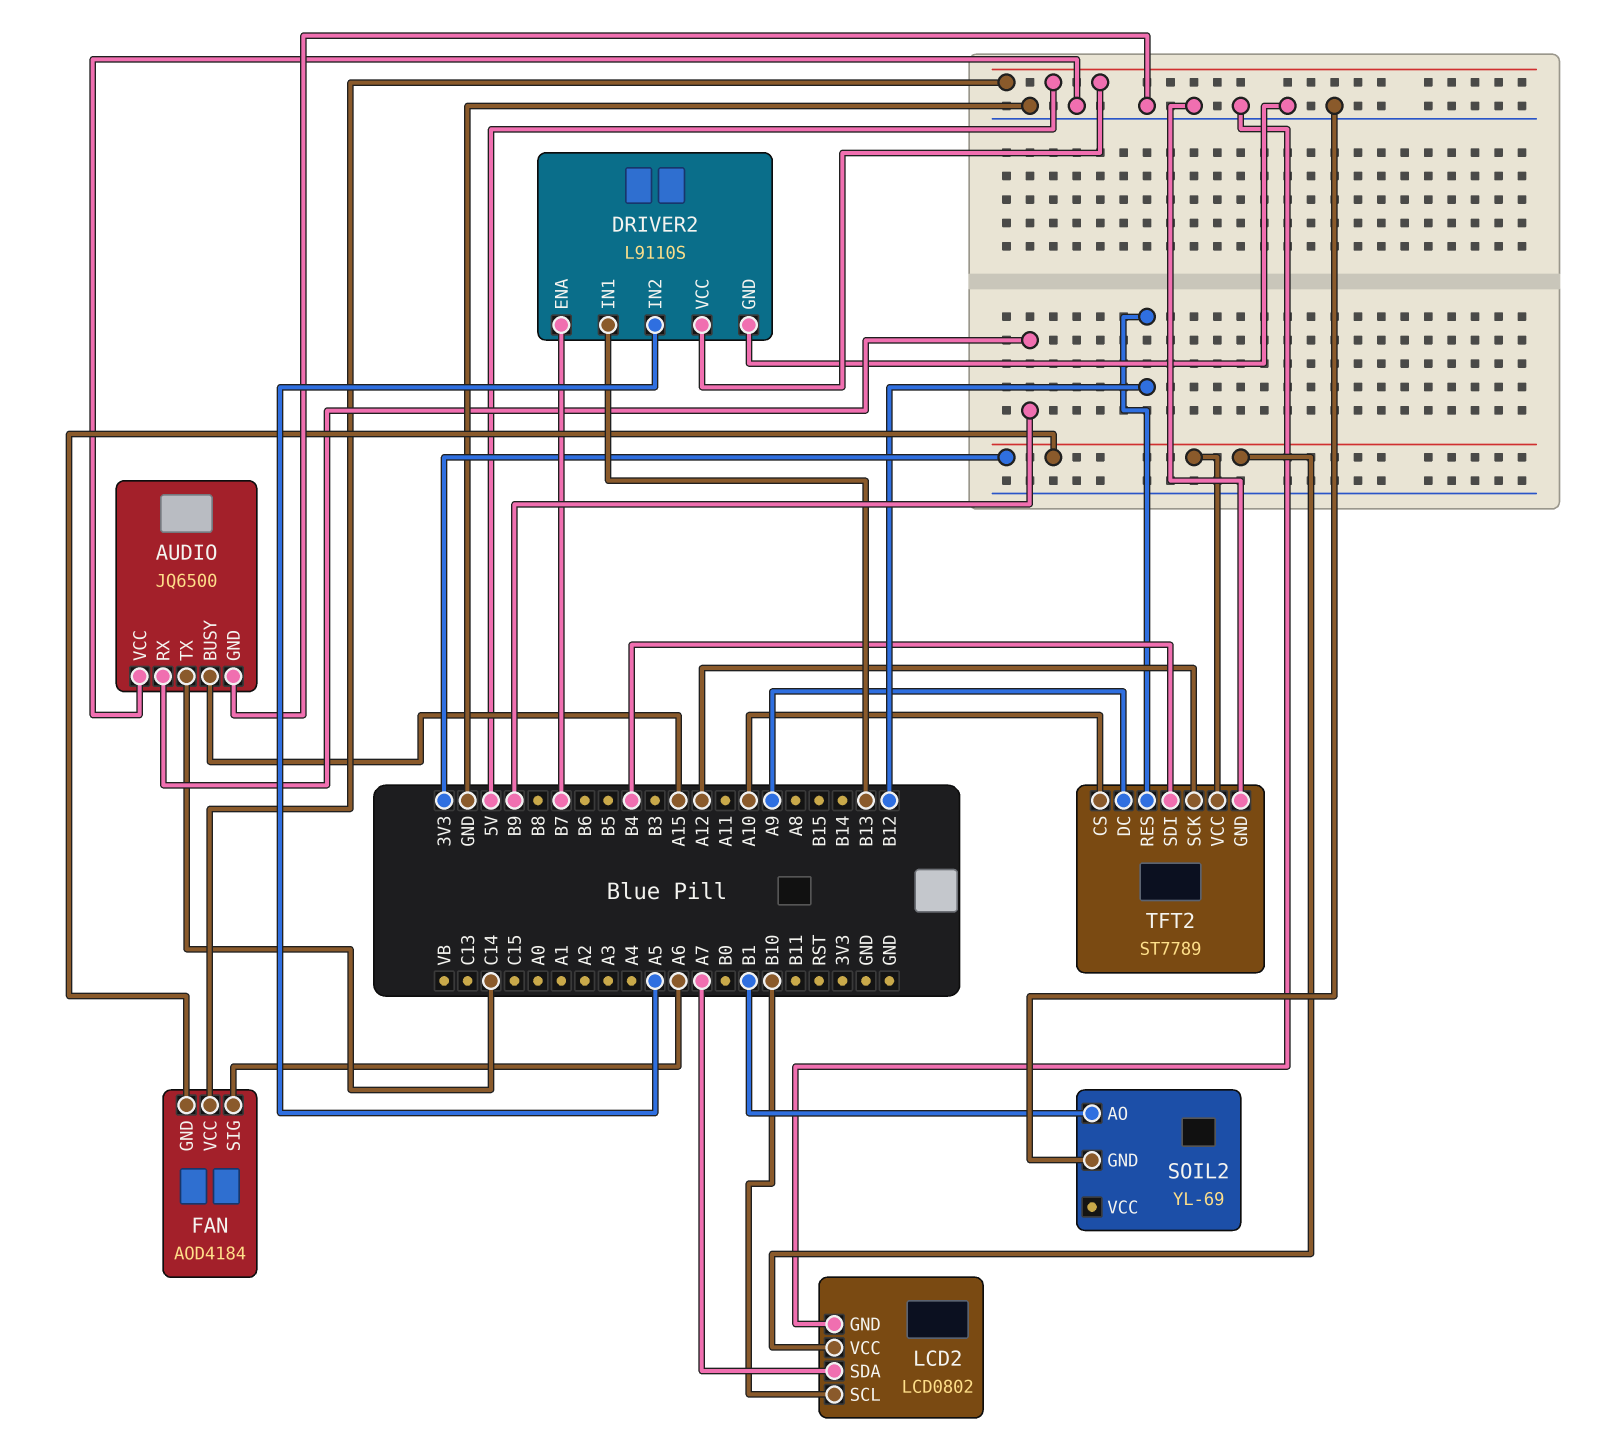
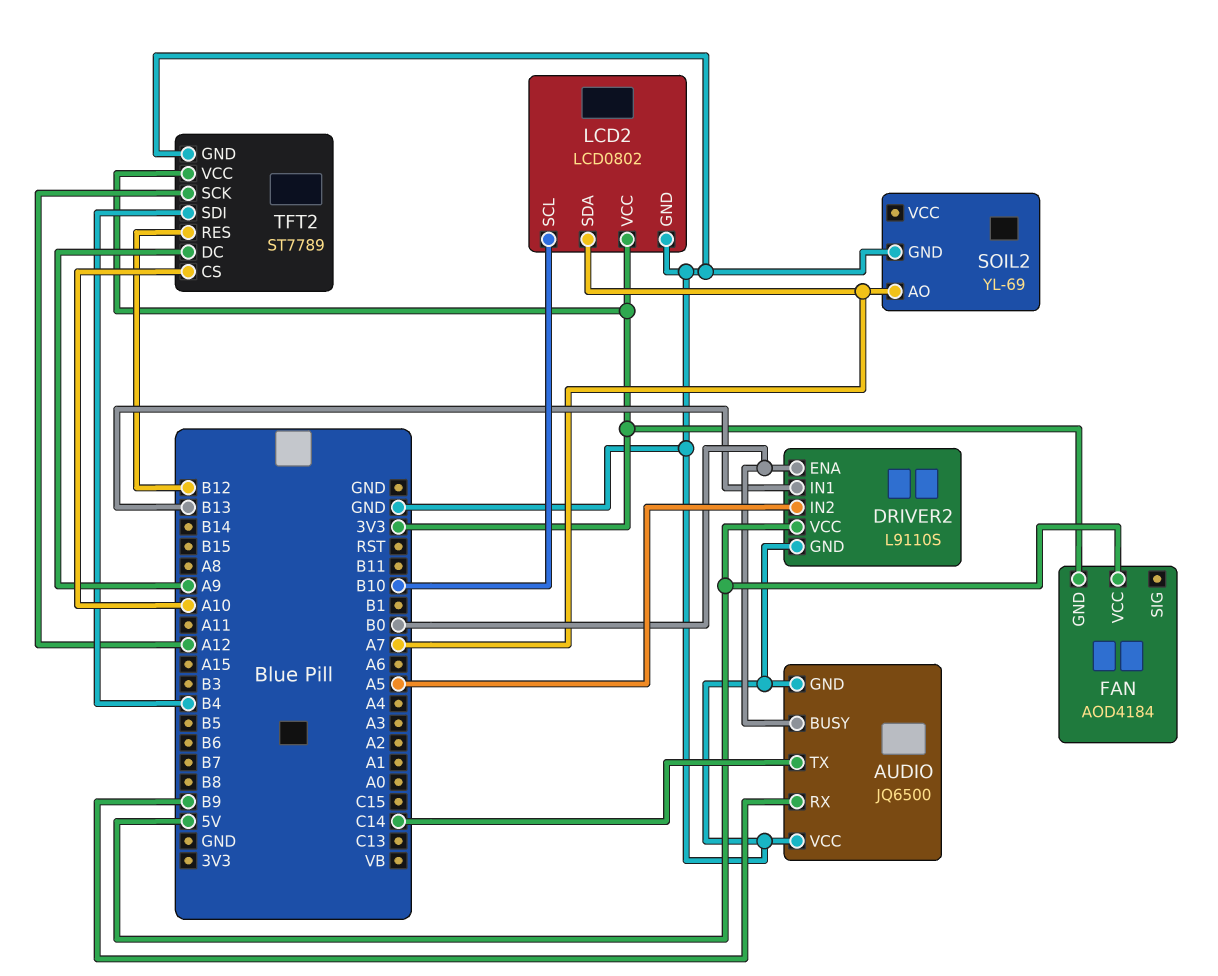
AUDIO pin BUSY: A15 -> B0
DRIVER2 pin ENA: B7 -> B0
FAN pin SIG: A6 -> none
SOIL2 pin AO: B1 -> A7

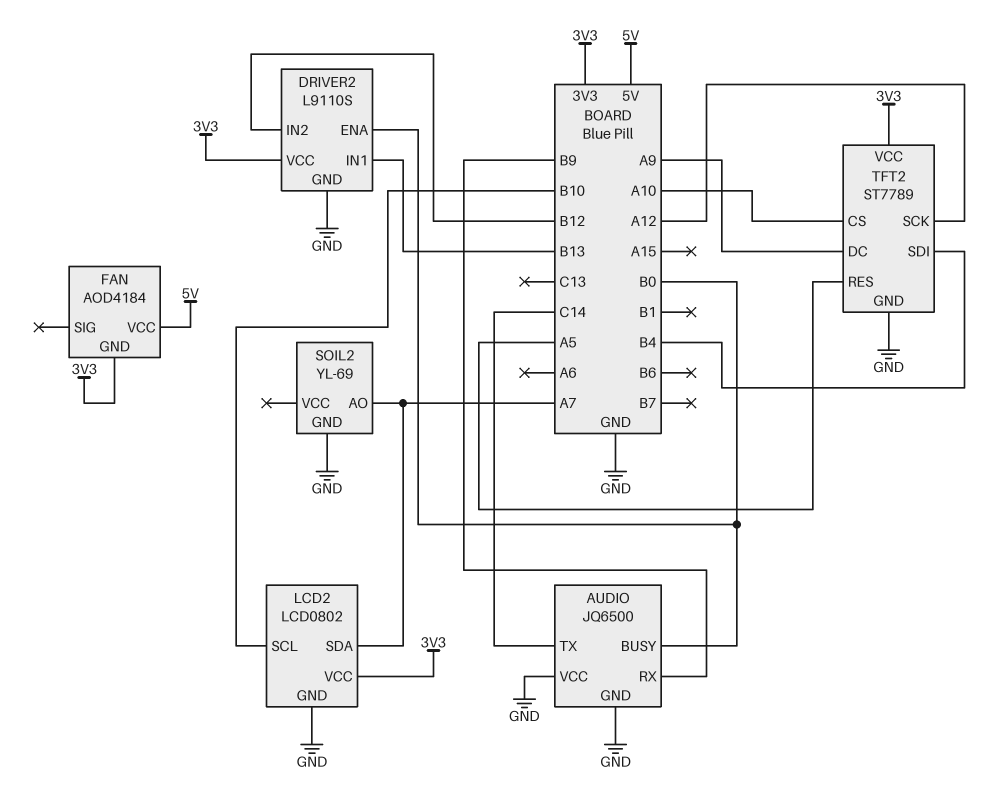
DRIVER2 pin IN2: A5 -> B12
DRIVER2 pin VCC: 5V -> 3V3
TFT2 pin RES: B12 -> A5

